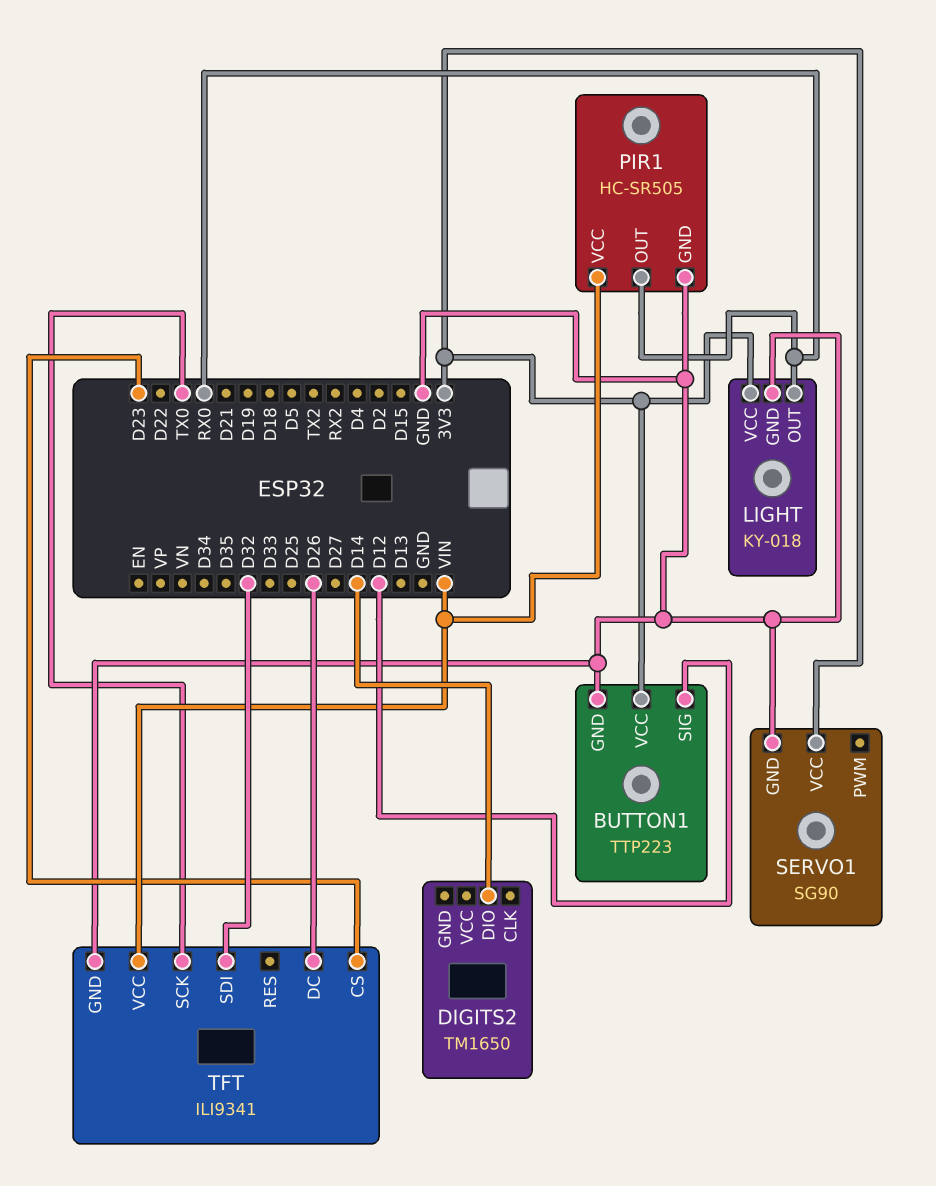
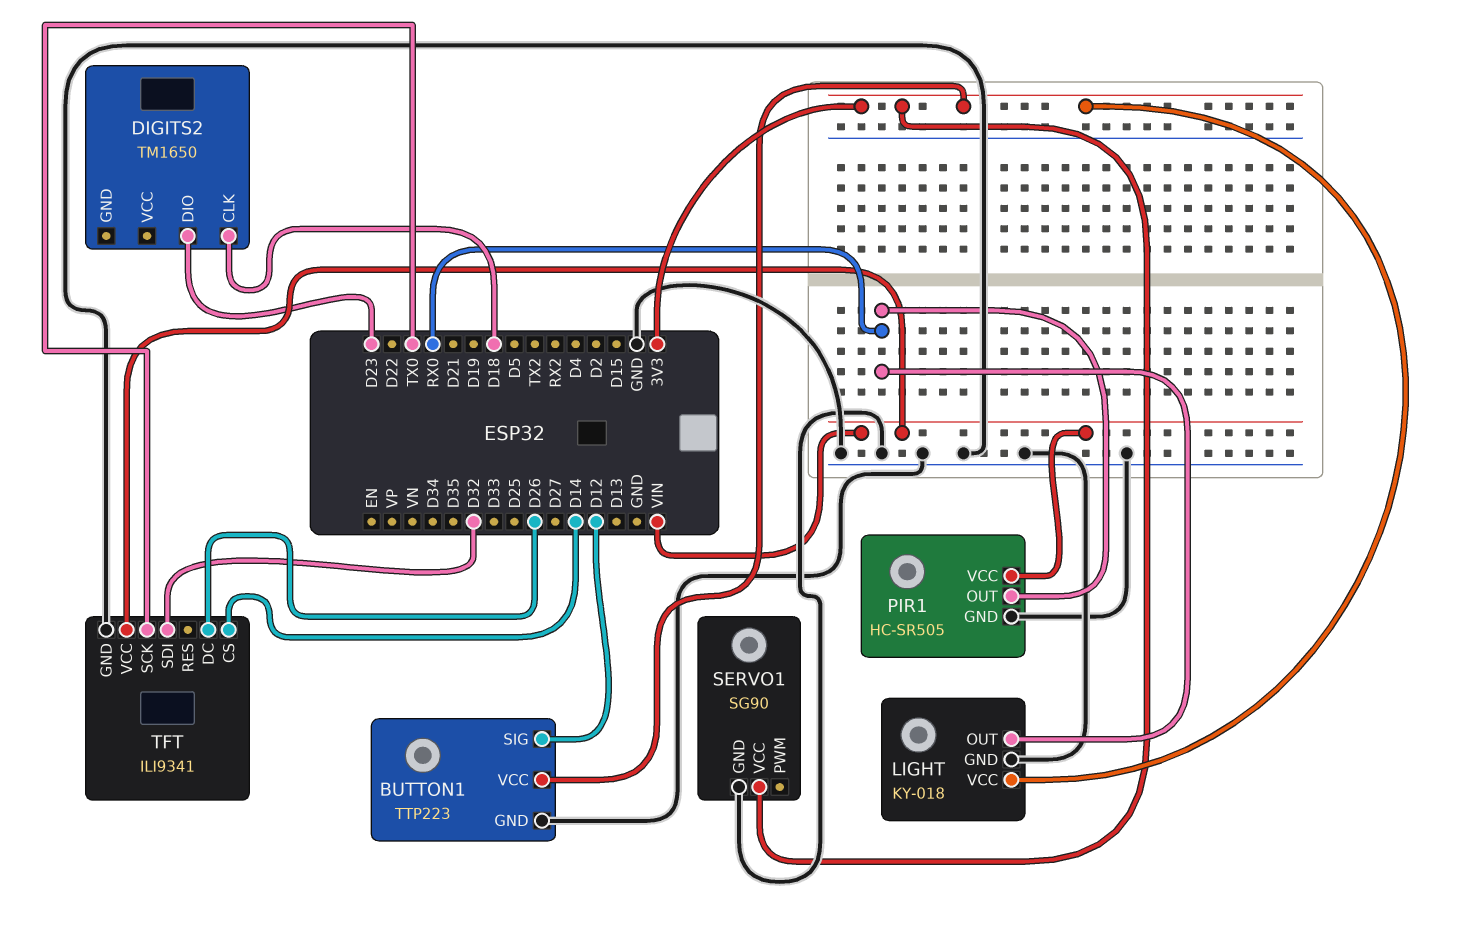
DIGITS2 pin CLK: none -> D18
DIGITS2 pin DIO: D14 -> D23
TFT pin CS: D23 -> D14

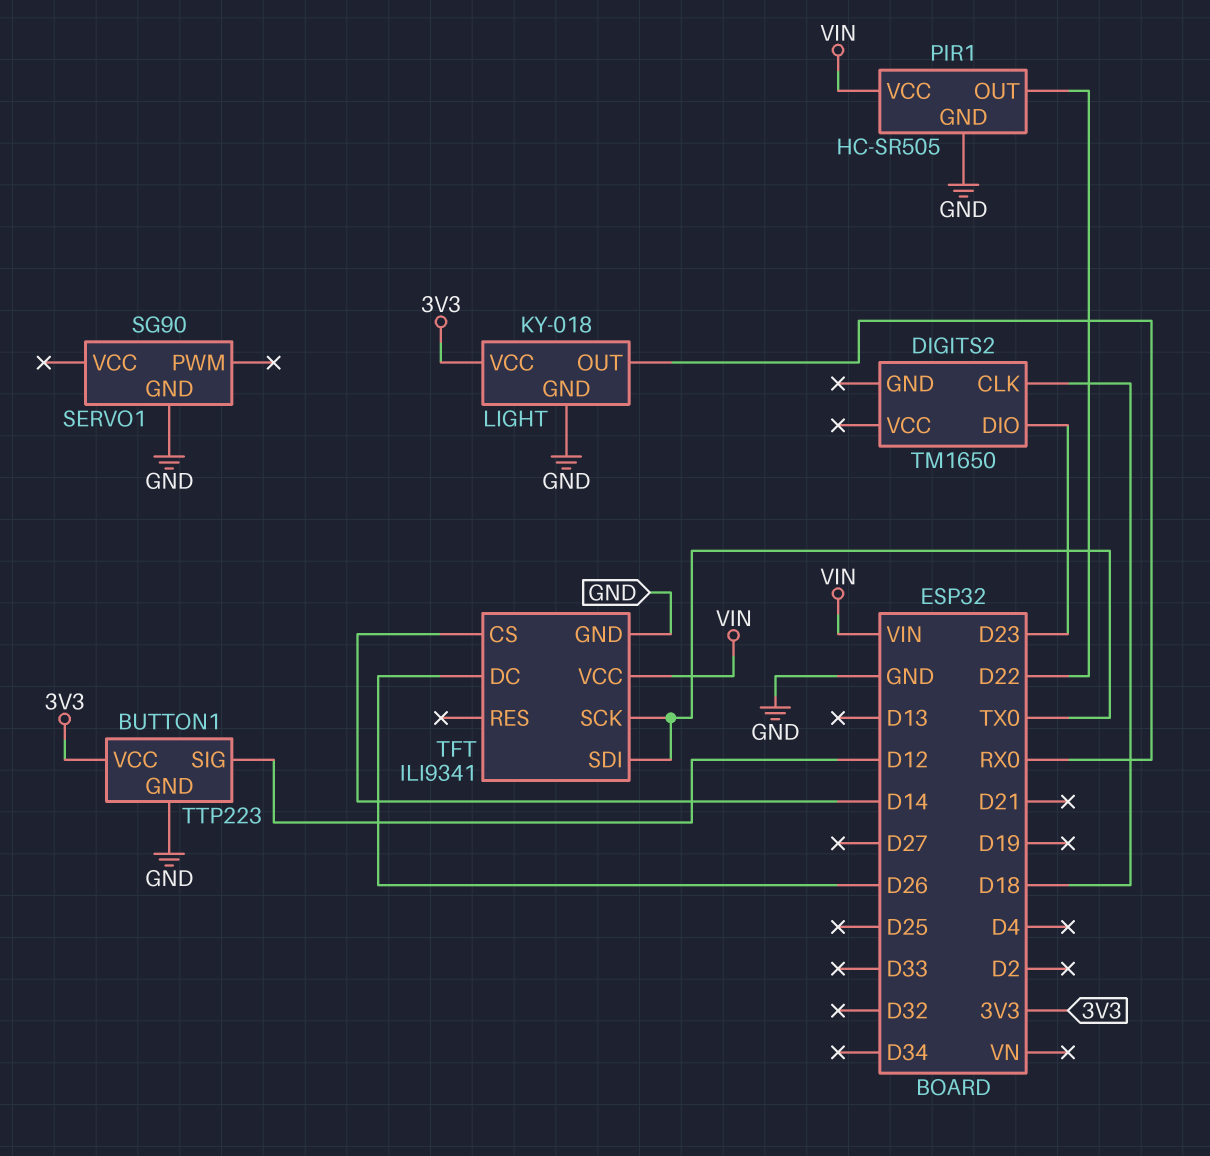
PIR1 pin OUT: RX0 -> D22
SERVO1 pin VCC: 3V3 -> none
TFT pin SDI: D32 -> TX0

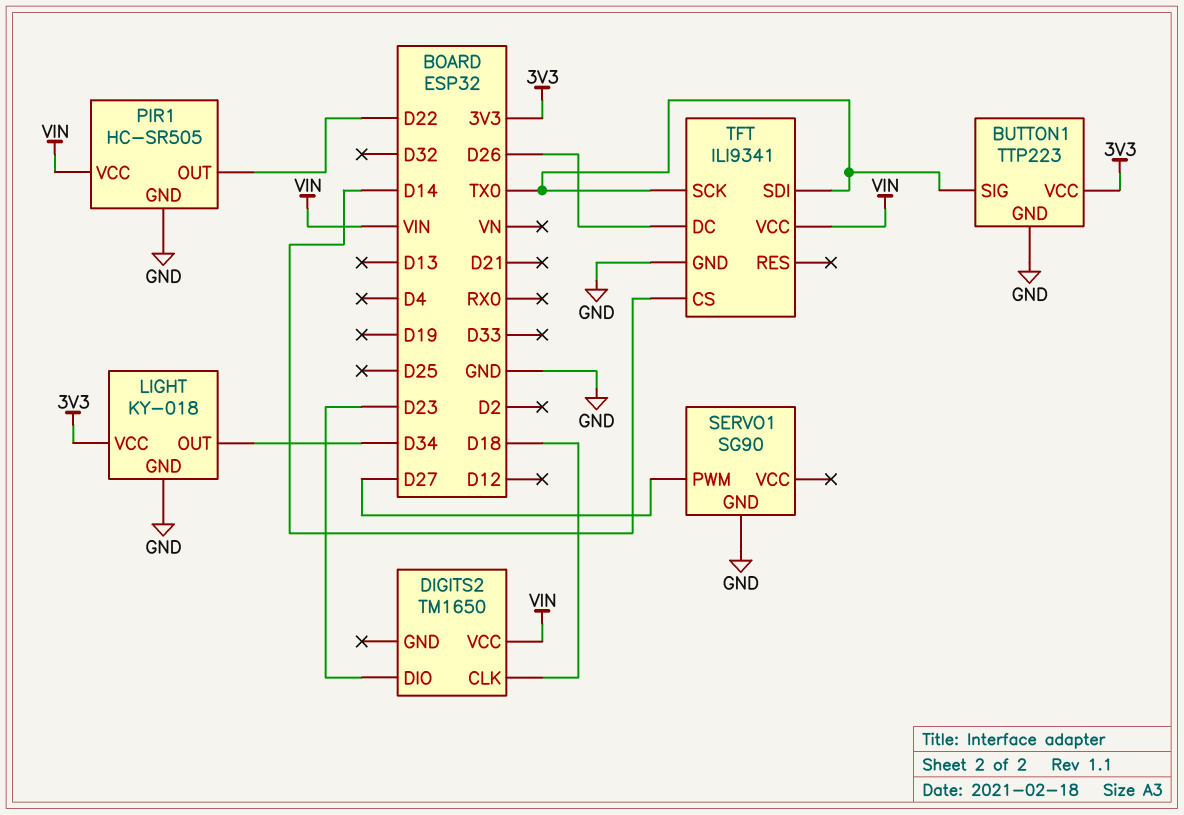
BUTTON1 pin SIG: D12 -> TX0
DIGITS2 pin VCC: none -> VIN
LIGHT pin OUT: RX0 -> D34
SERVO1 pin PWM: none -> D27

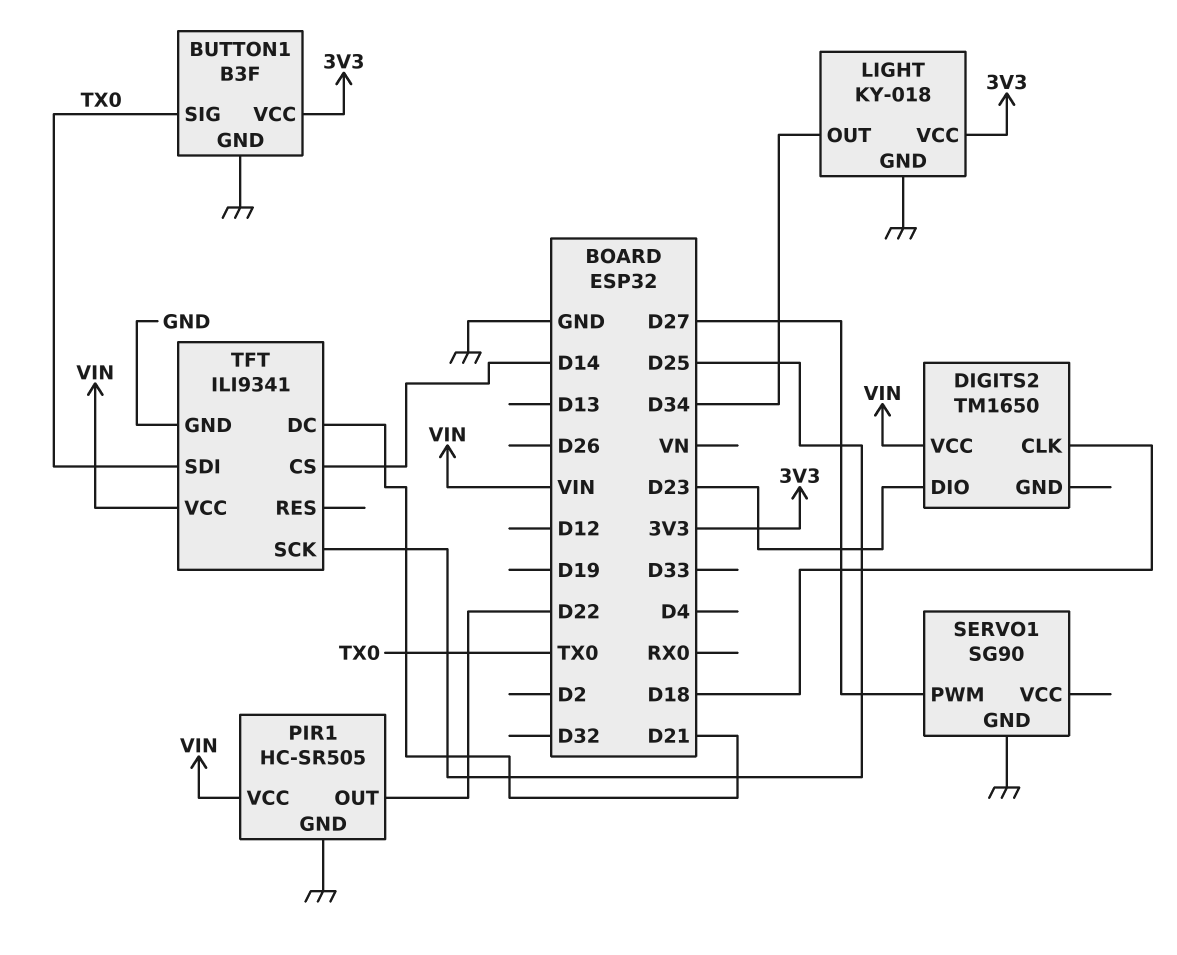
BUTTON1: TTP223 -> B3F
TFT pin DC: D26 -> D21
TFT pin SCK: TX0 -> D25

